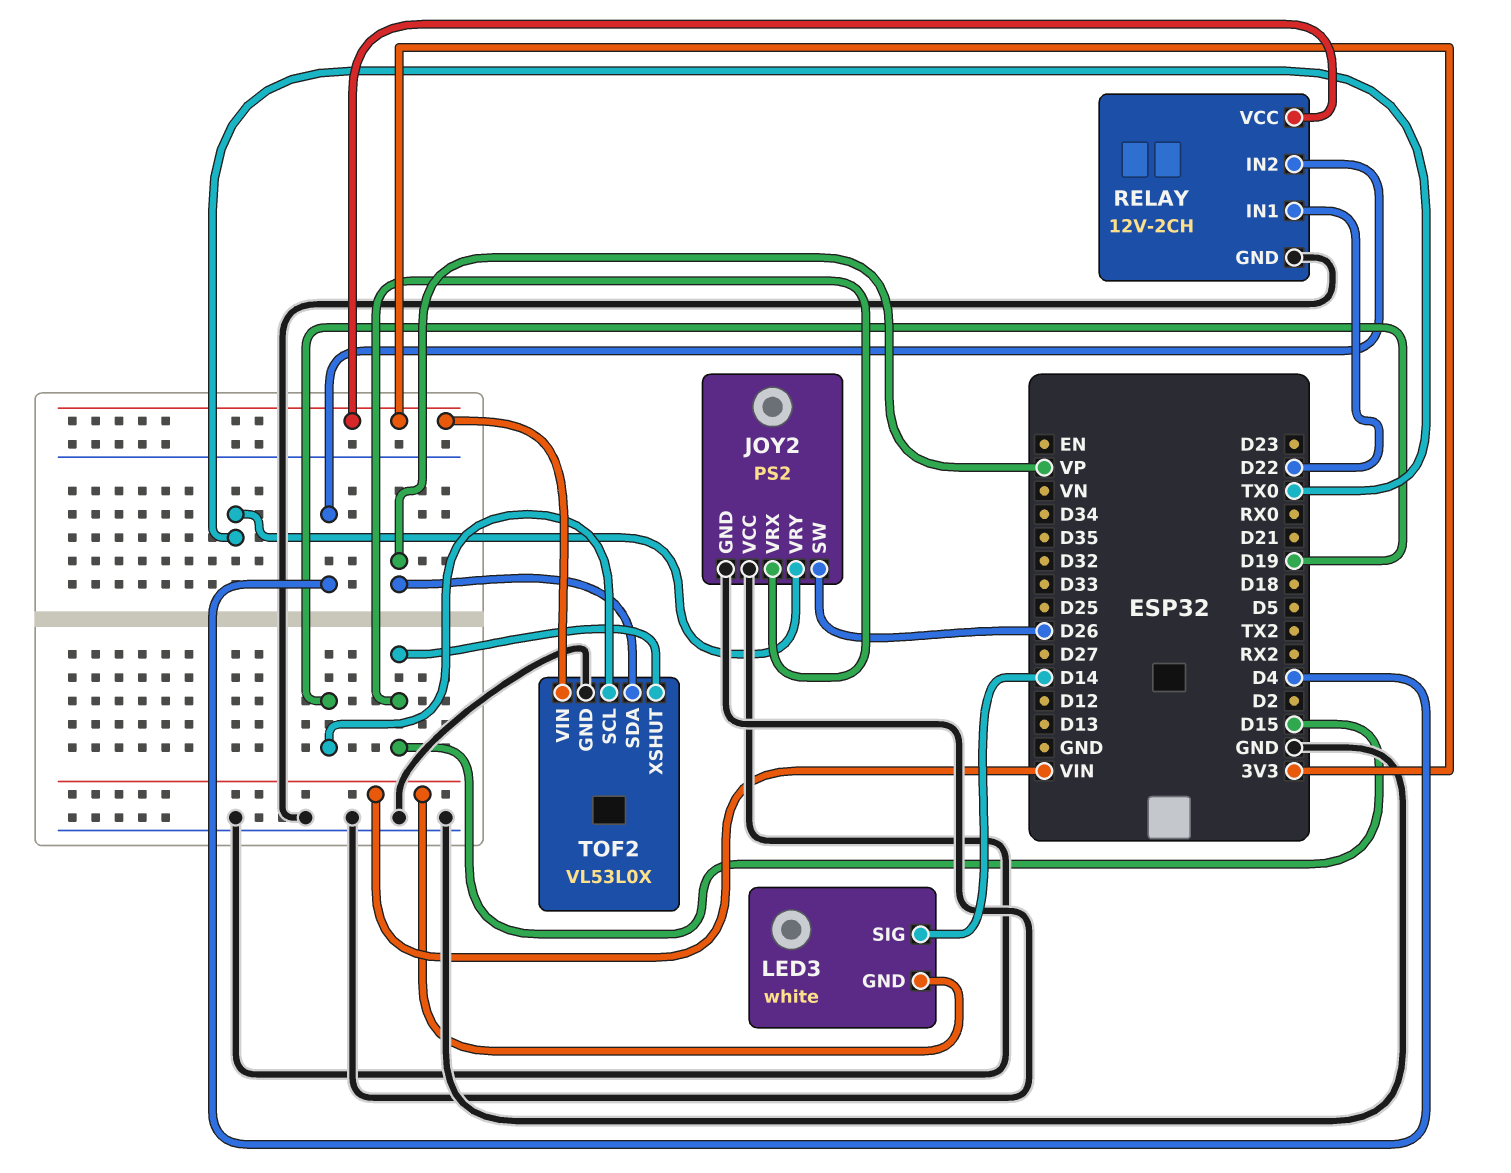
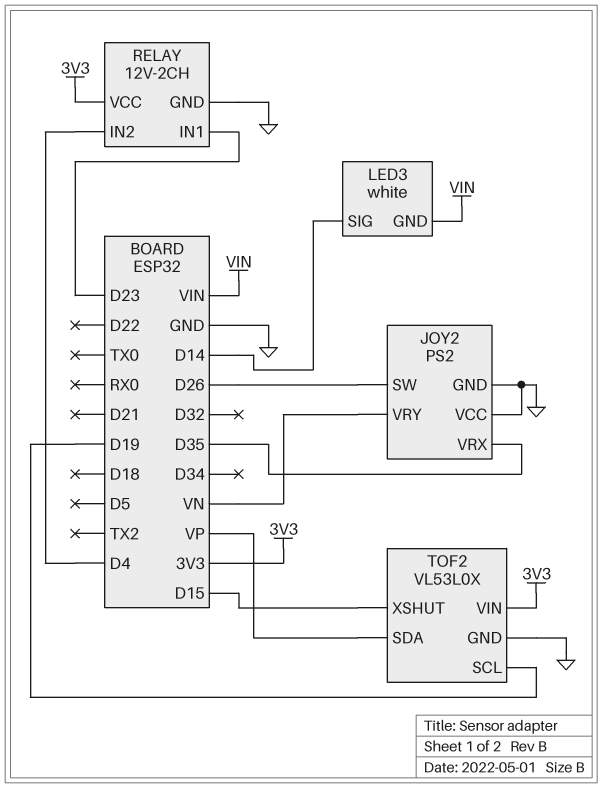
JOY2 pin VRX: D15 -> D35
JOY2 pin VRY: TX0 -> VN
RELAY pin IN1: D22 -> D23

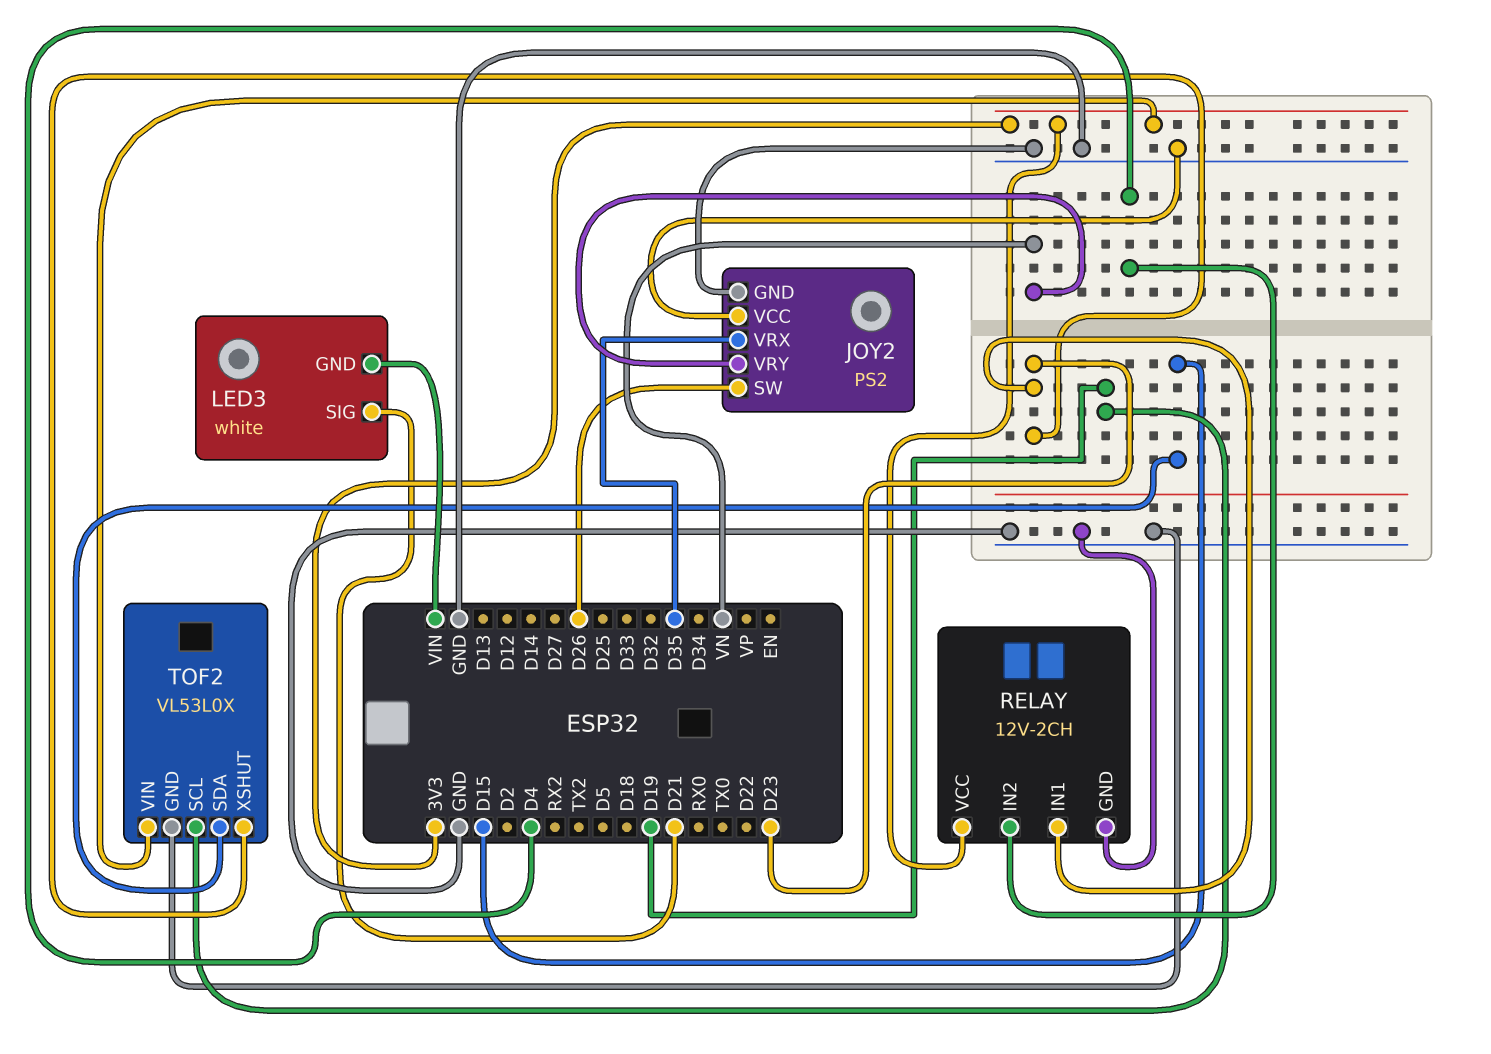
LED3 pin SIG: D14 -> D21
TOF2 pin SDA: VP -> D15
TOF2 pin XSHUT: D15 -> D23

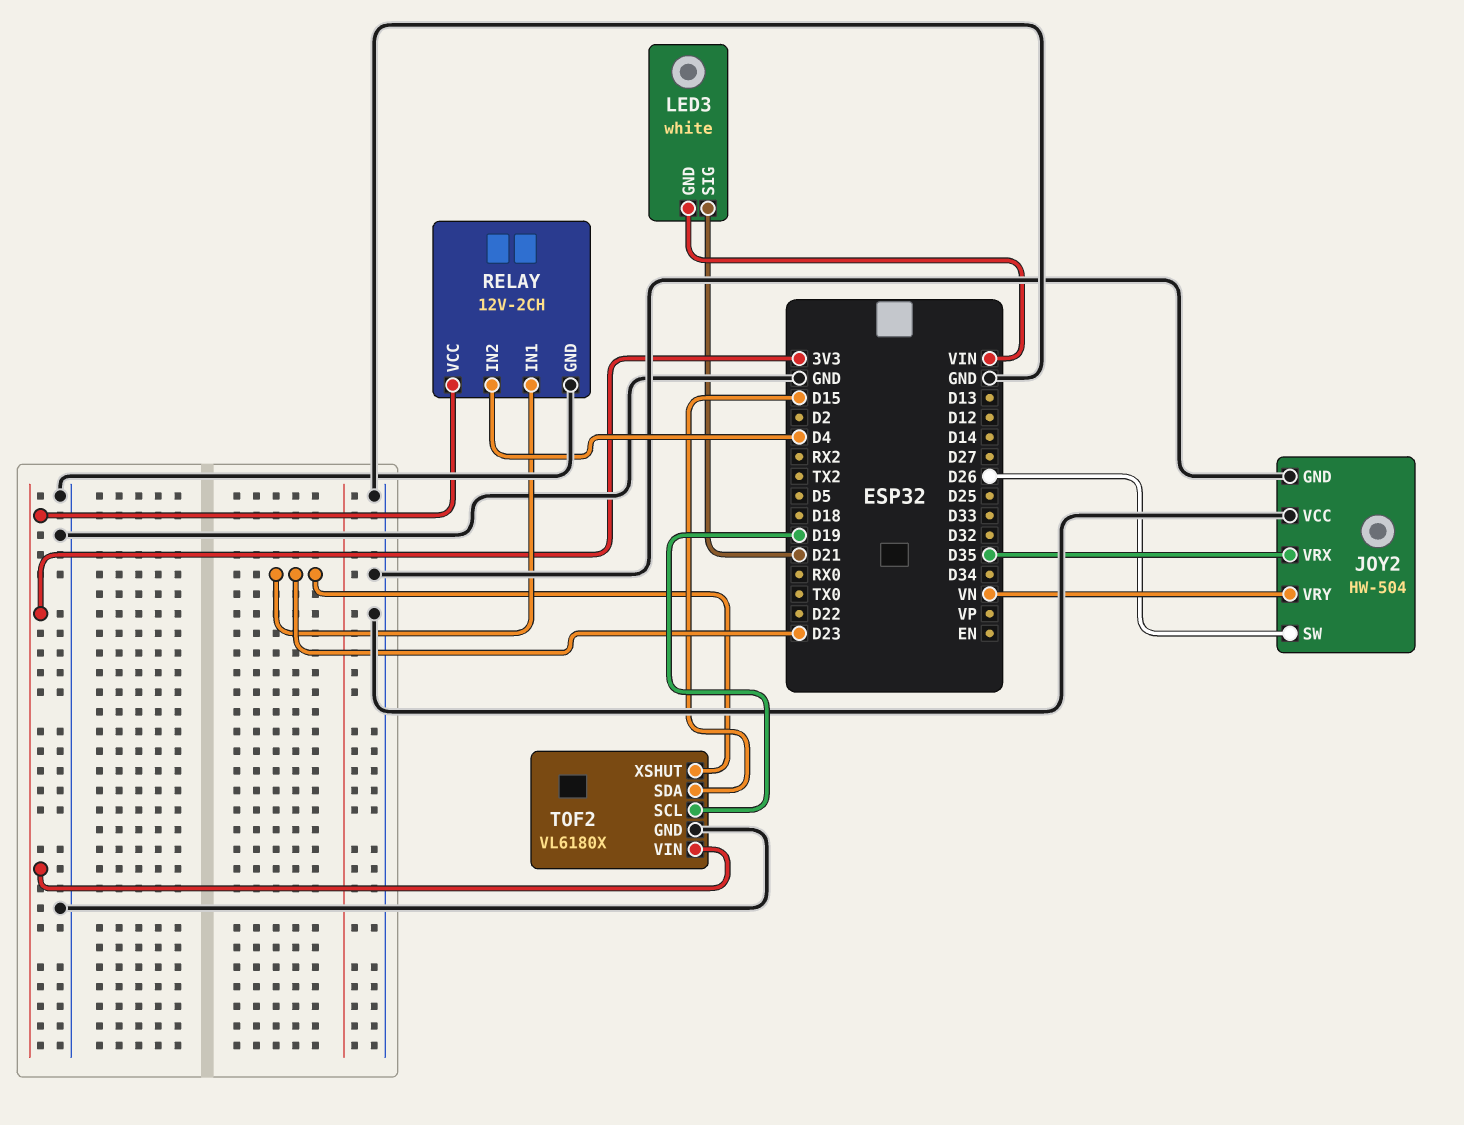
JOY2: PS2 -> HW-504
TOF2: VL53L0X -> VL6180X

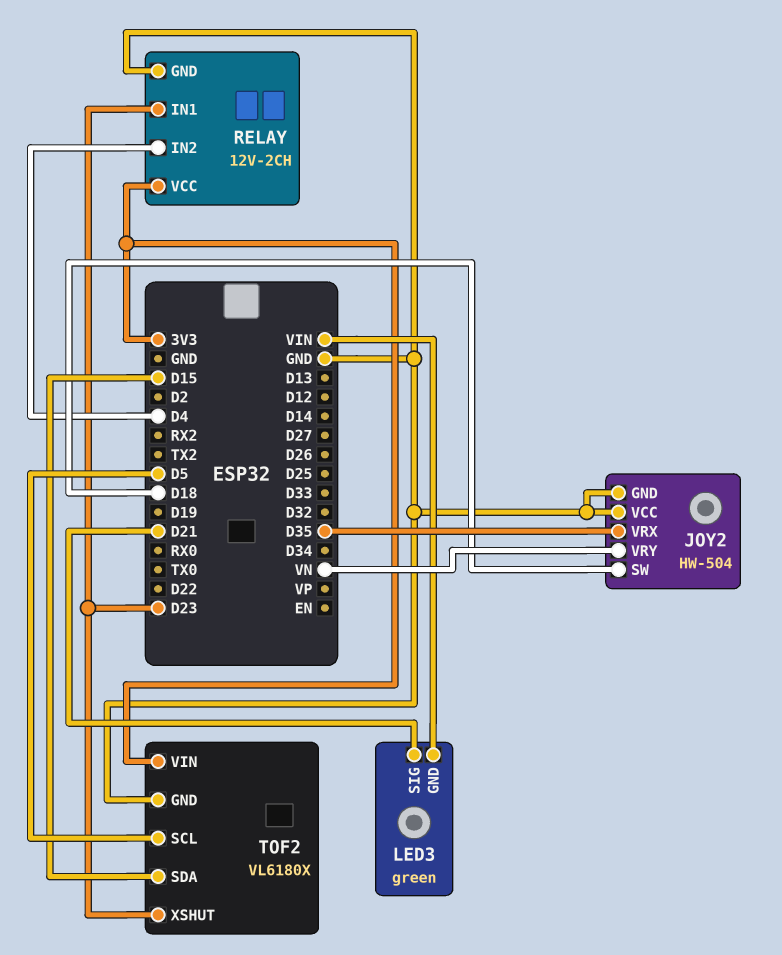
JOY2 pin SW: D26 -> D18
LED3: white -> green
TOF2 pin SCL: D19 -> D5

